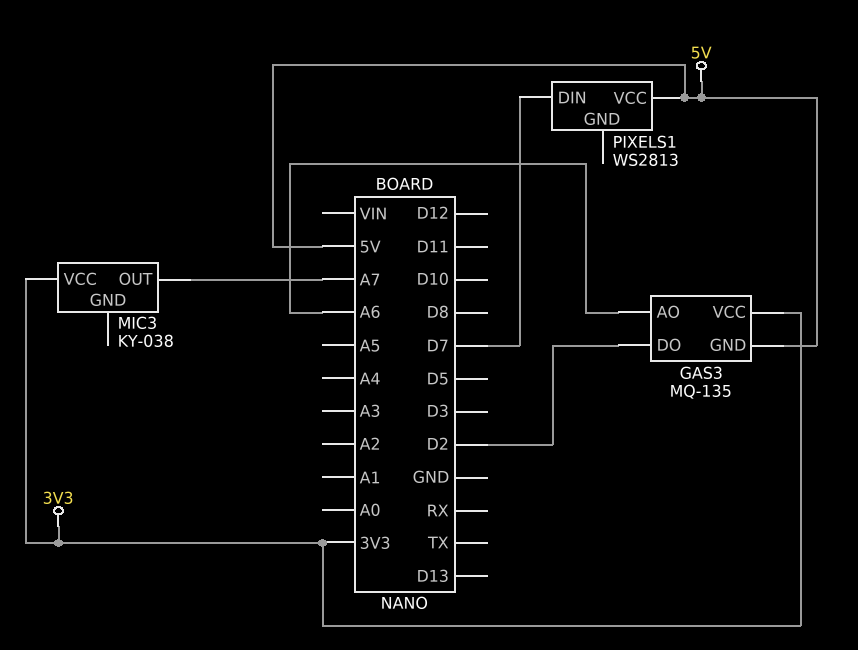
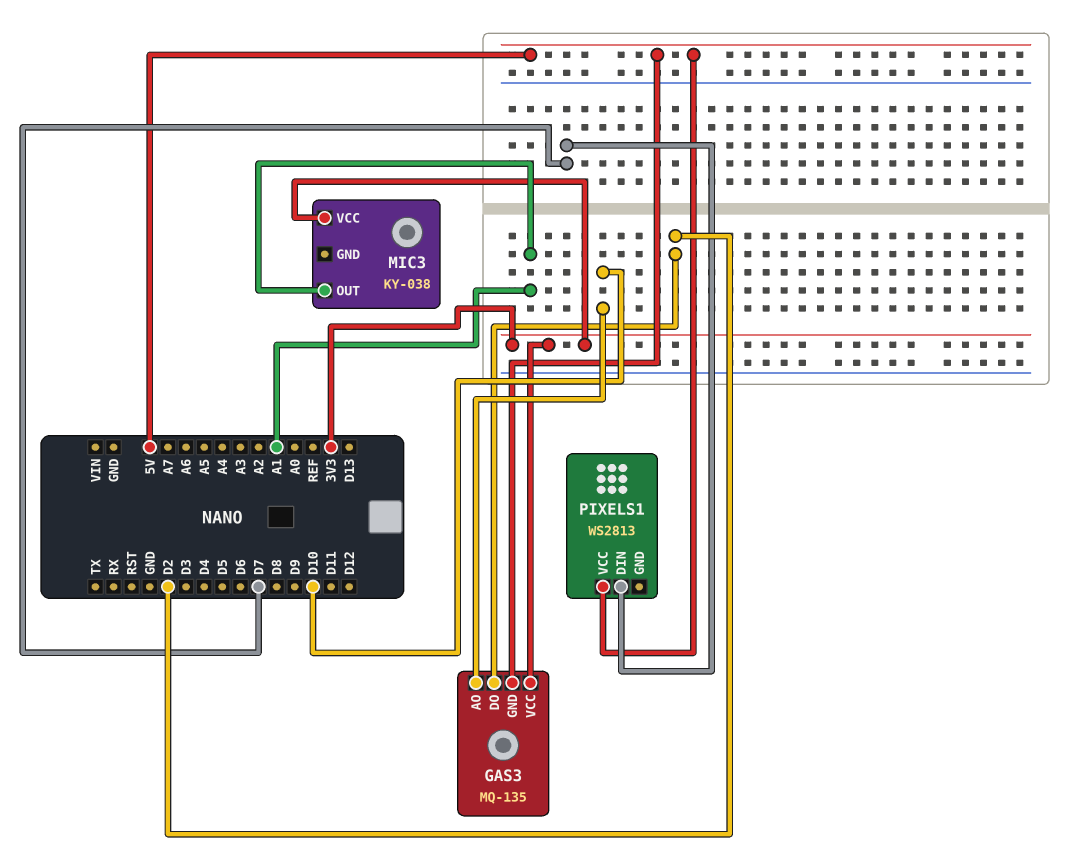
GAS3 pin AO: A6 -> D10
MIC3 pin OUT: A7 -> A1

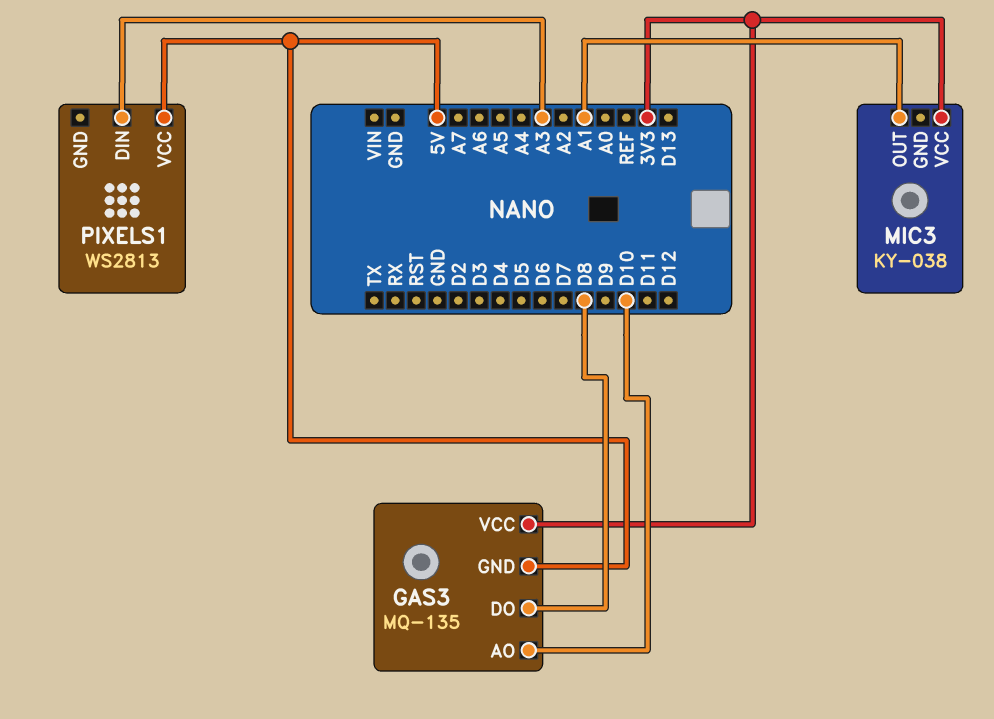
GAS3 pin DO: D2 -> D8
PIXELS1 pin DIN: D7 -> A3

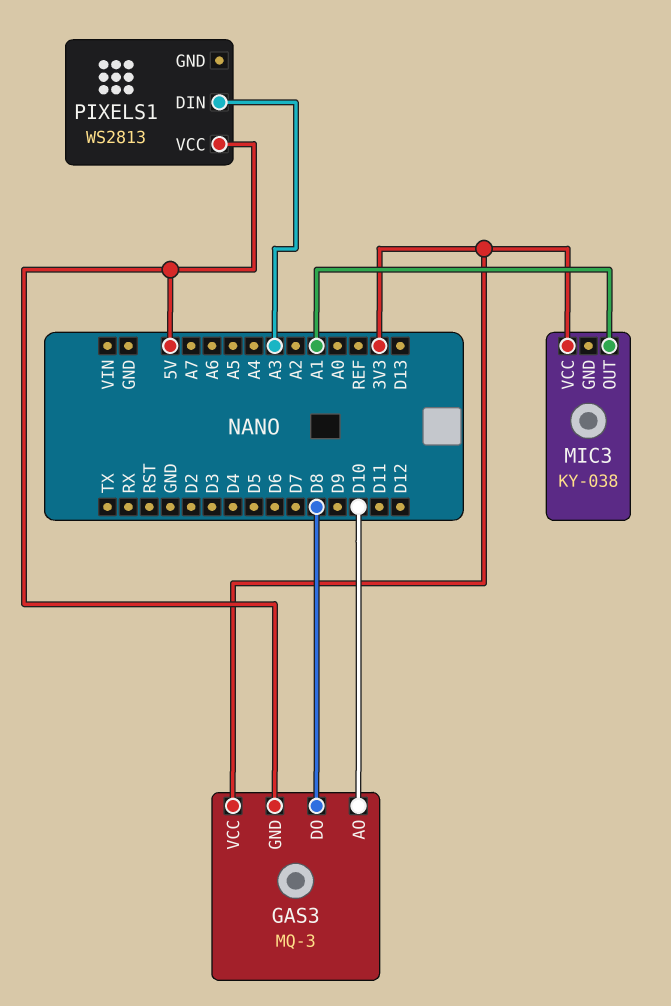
GAS3: MQ-135 -> MQ-3

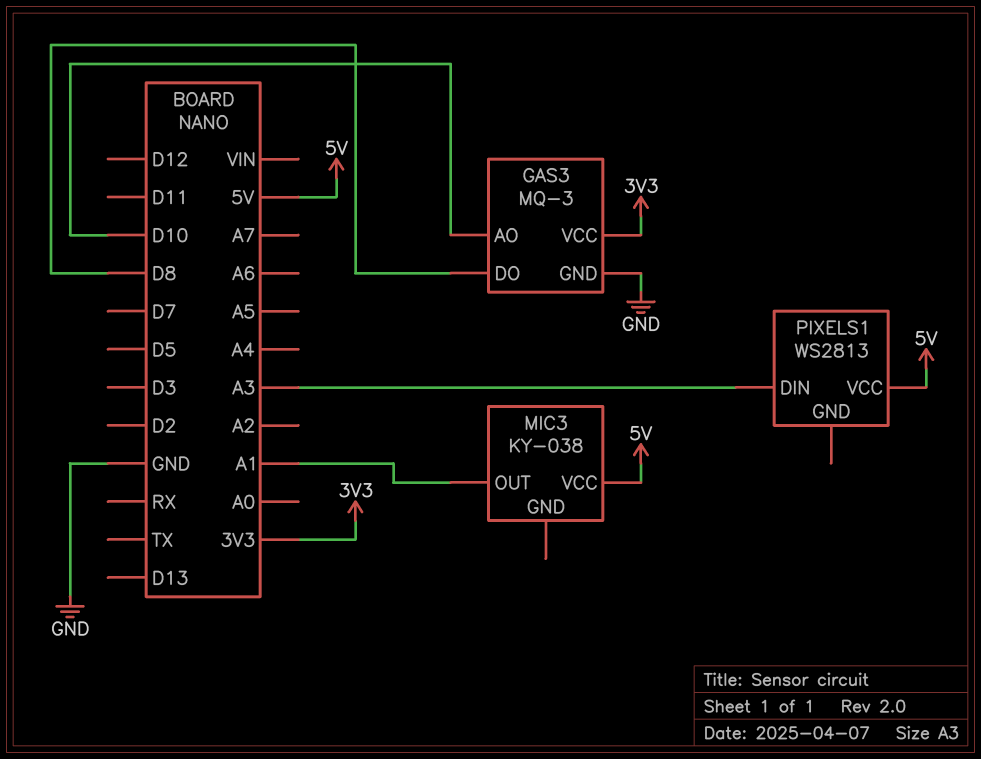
GAS3 pin GND: 5V -> GND
MIC3 pin VCC: 3V3 -> 5V

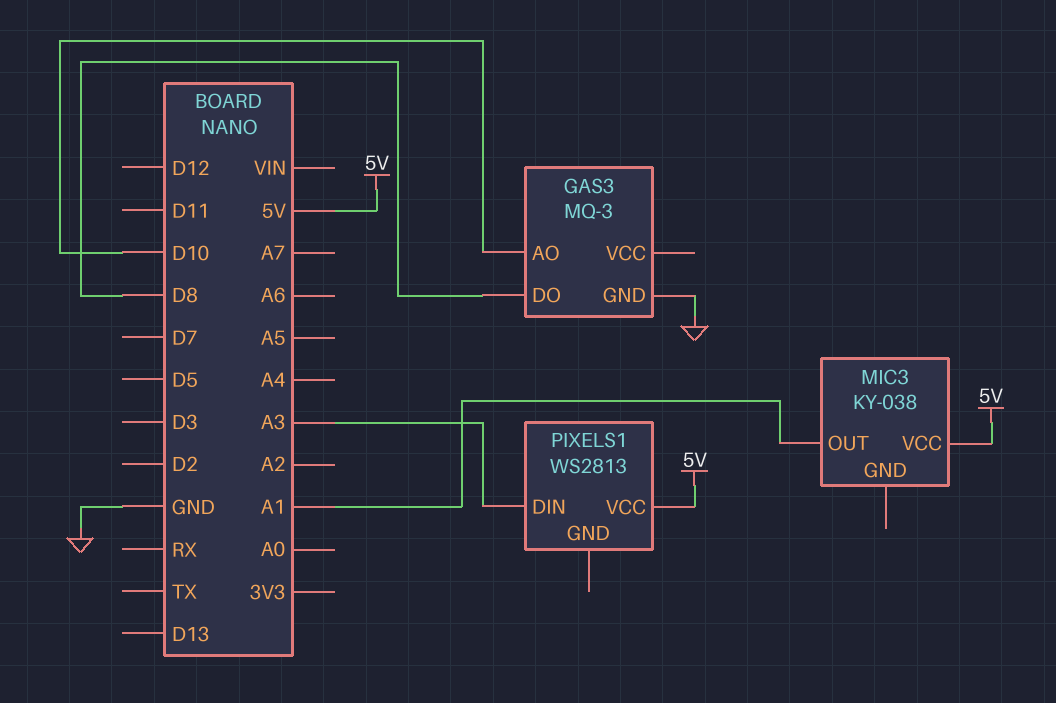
GAS3 pin VCC: 3V3 -> none

